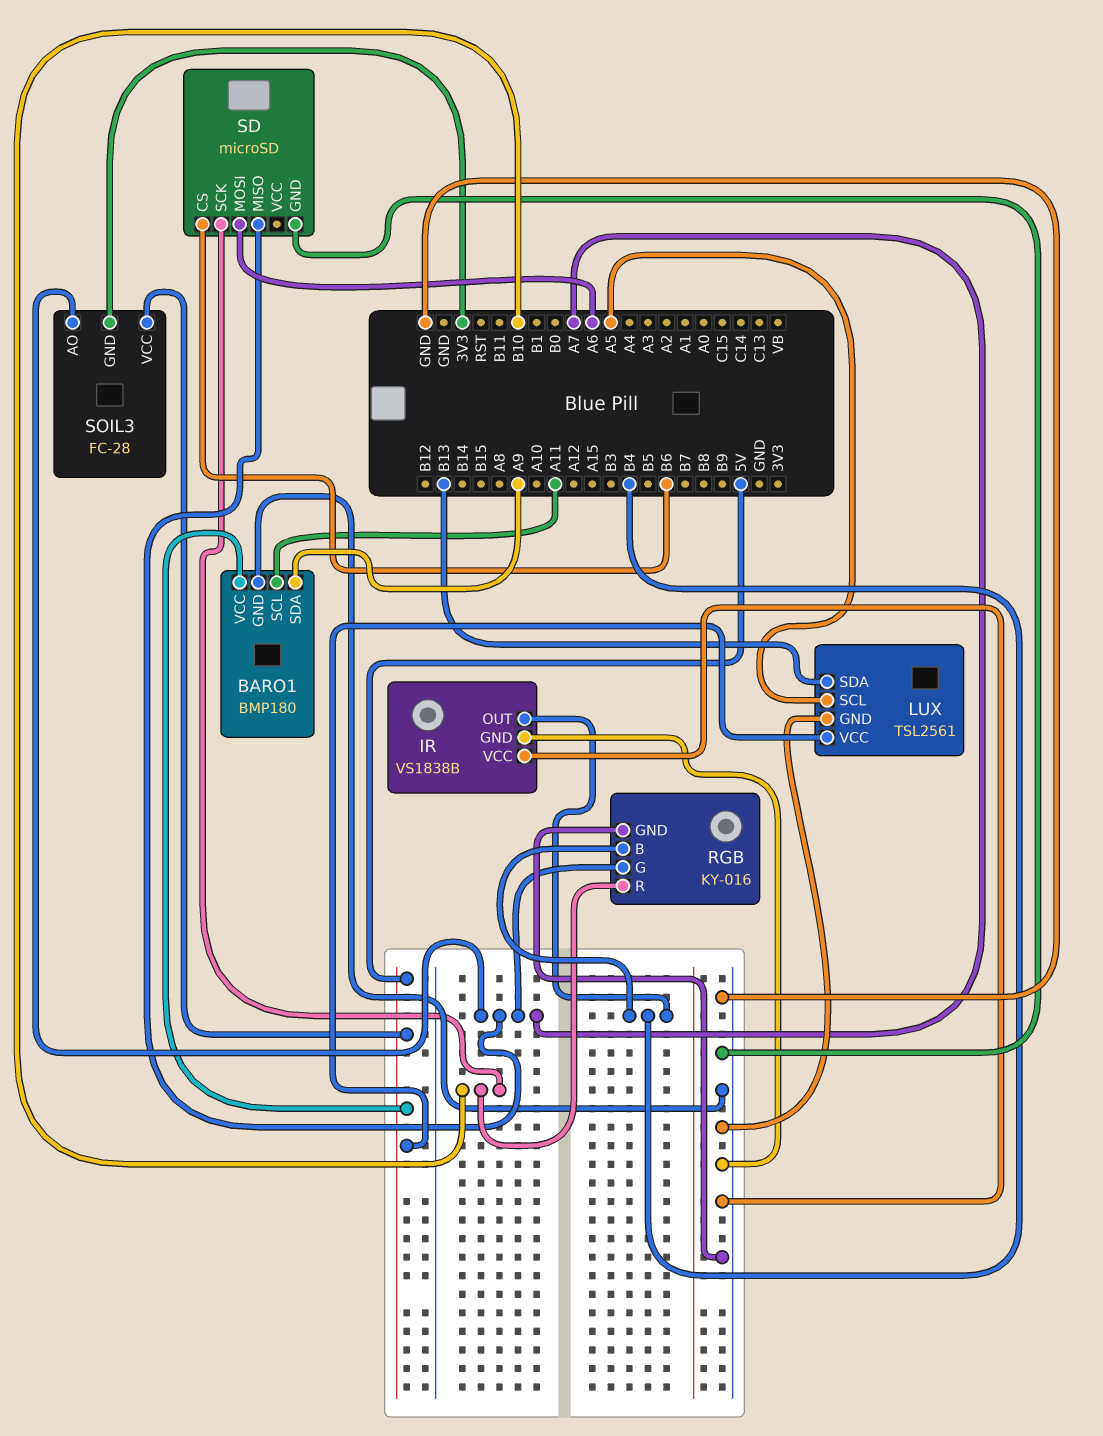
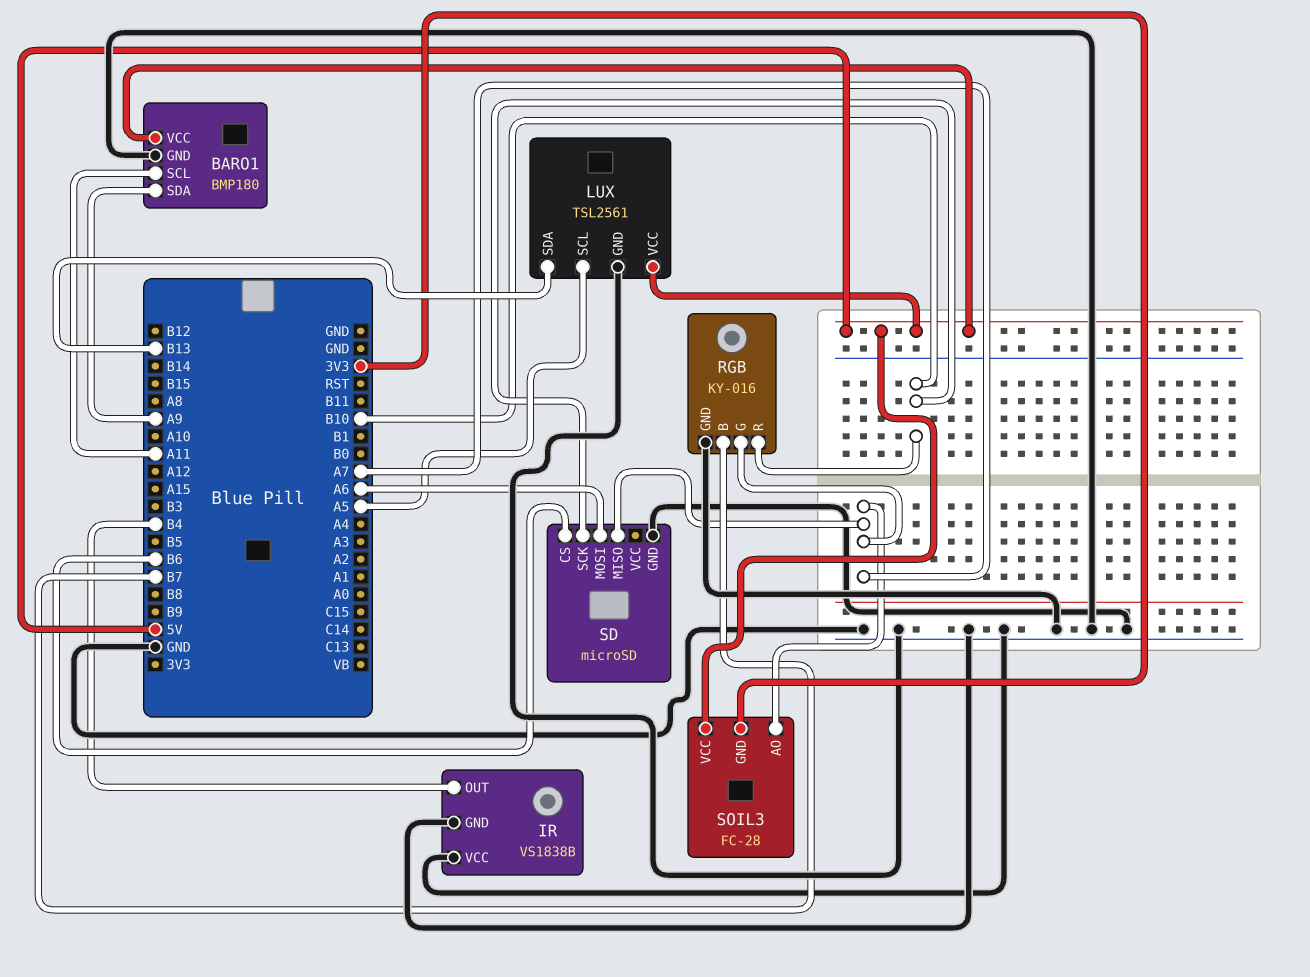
RGB pin B: B4 -> B7

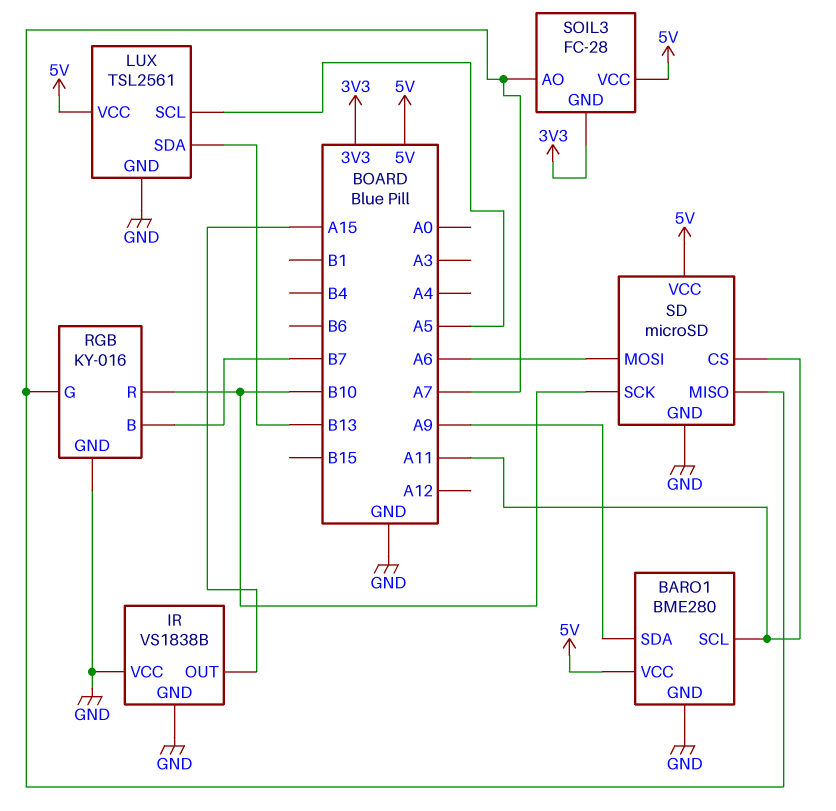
BARO1: BMP180 -> BME280
IR pin OUT: B4 -> A15
SD pin CS: B6 -> A11
SD pin VCC: none -> 5V

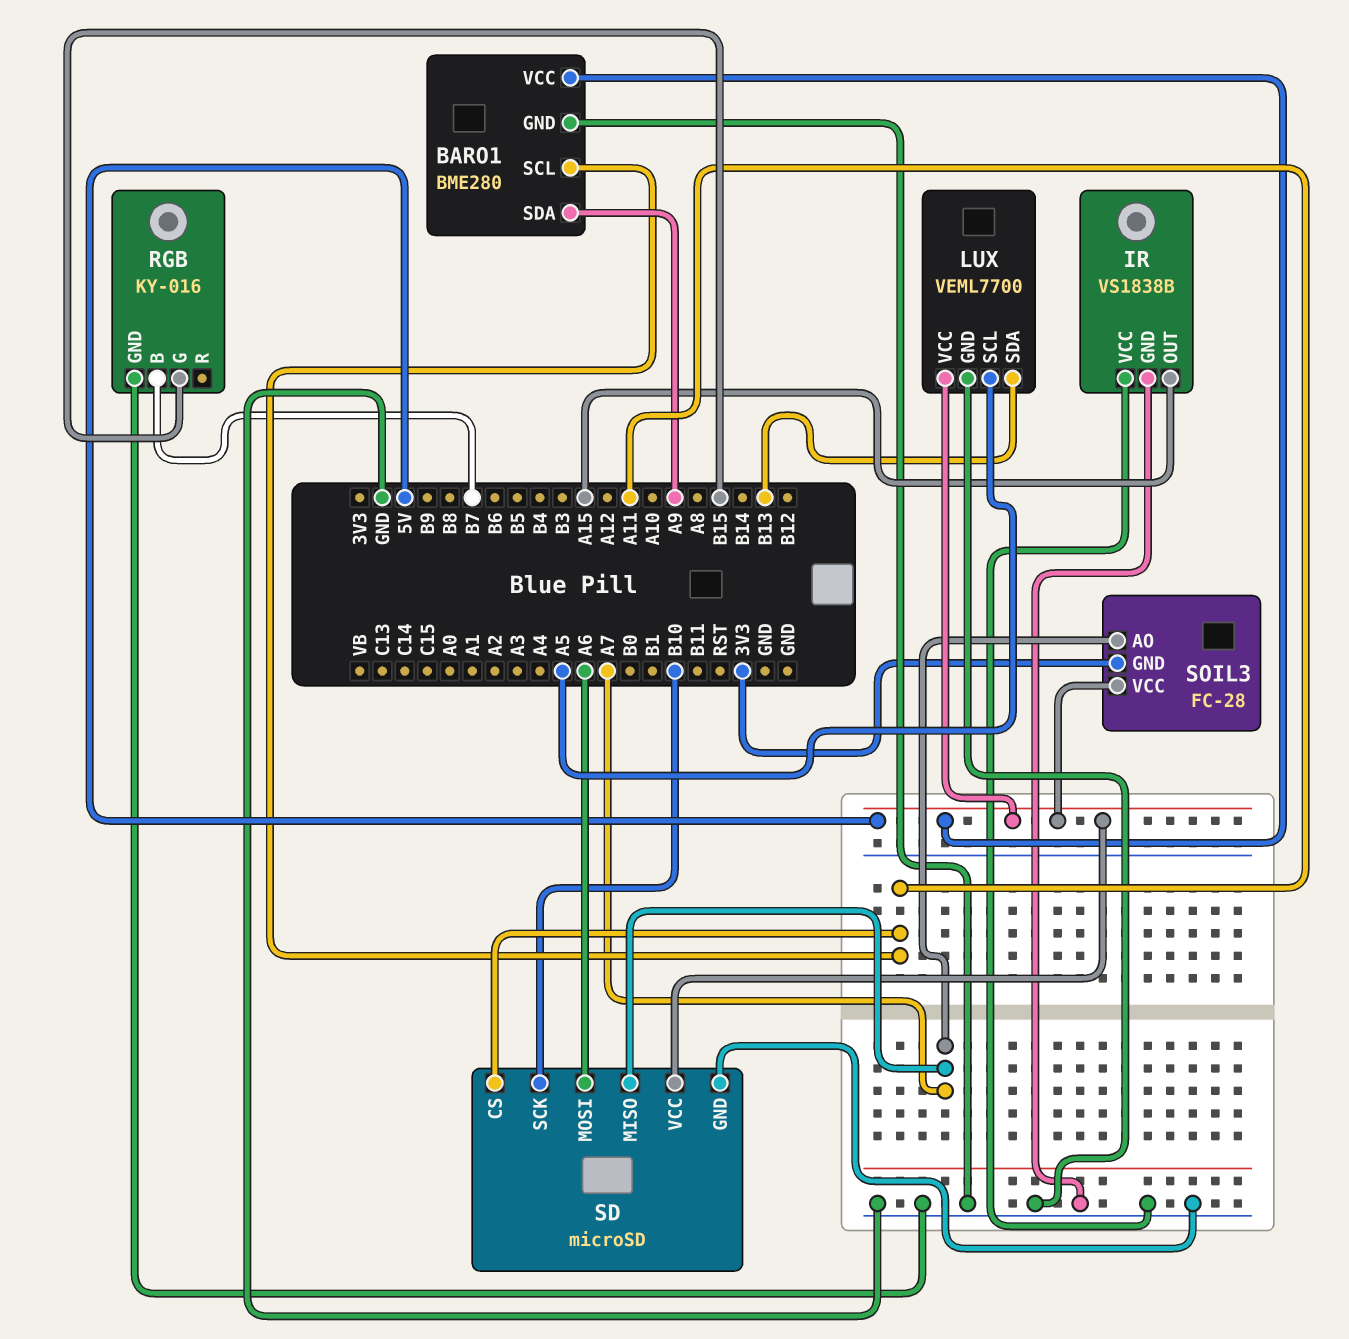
LUX: TSL2561 -> VEML7700
RGB pin G: A7 -> B15
RGB pin R: B10 -> none

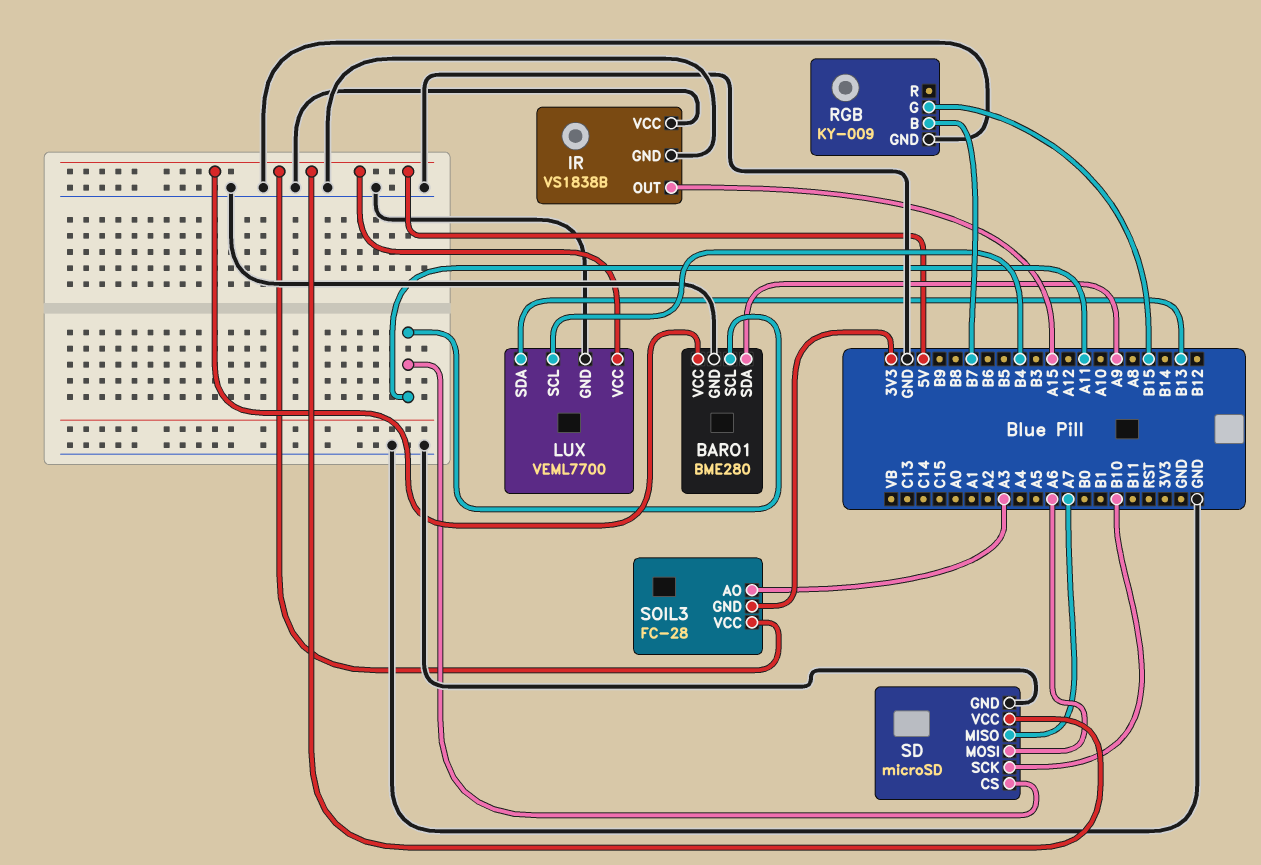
LUX pin SCL: A5 -> B4
RGB: KY-016 -> KY-009
SOIL3 pin AO: A7 -> A3

